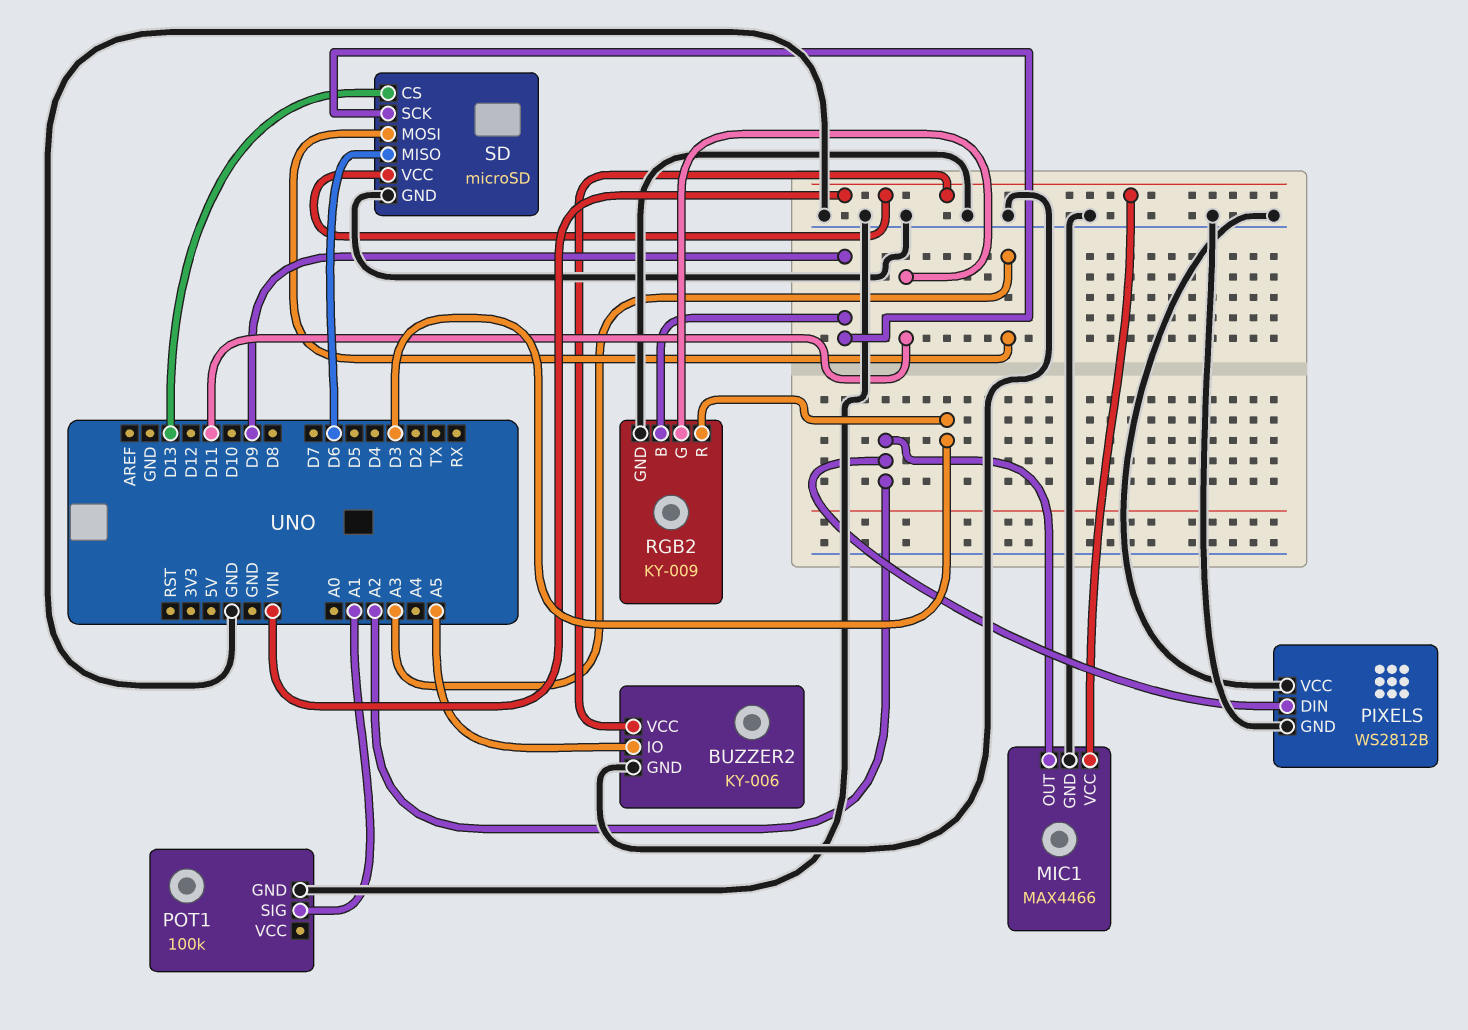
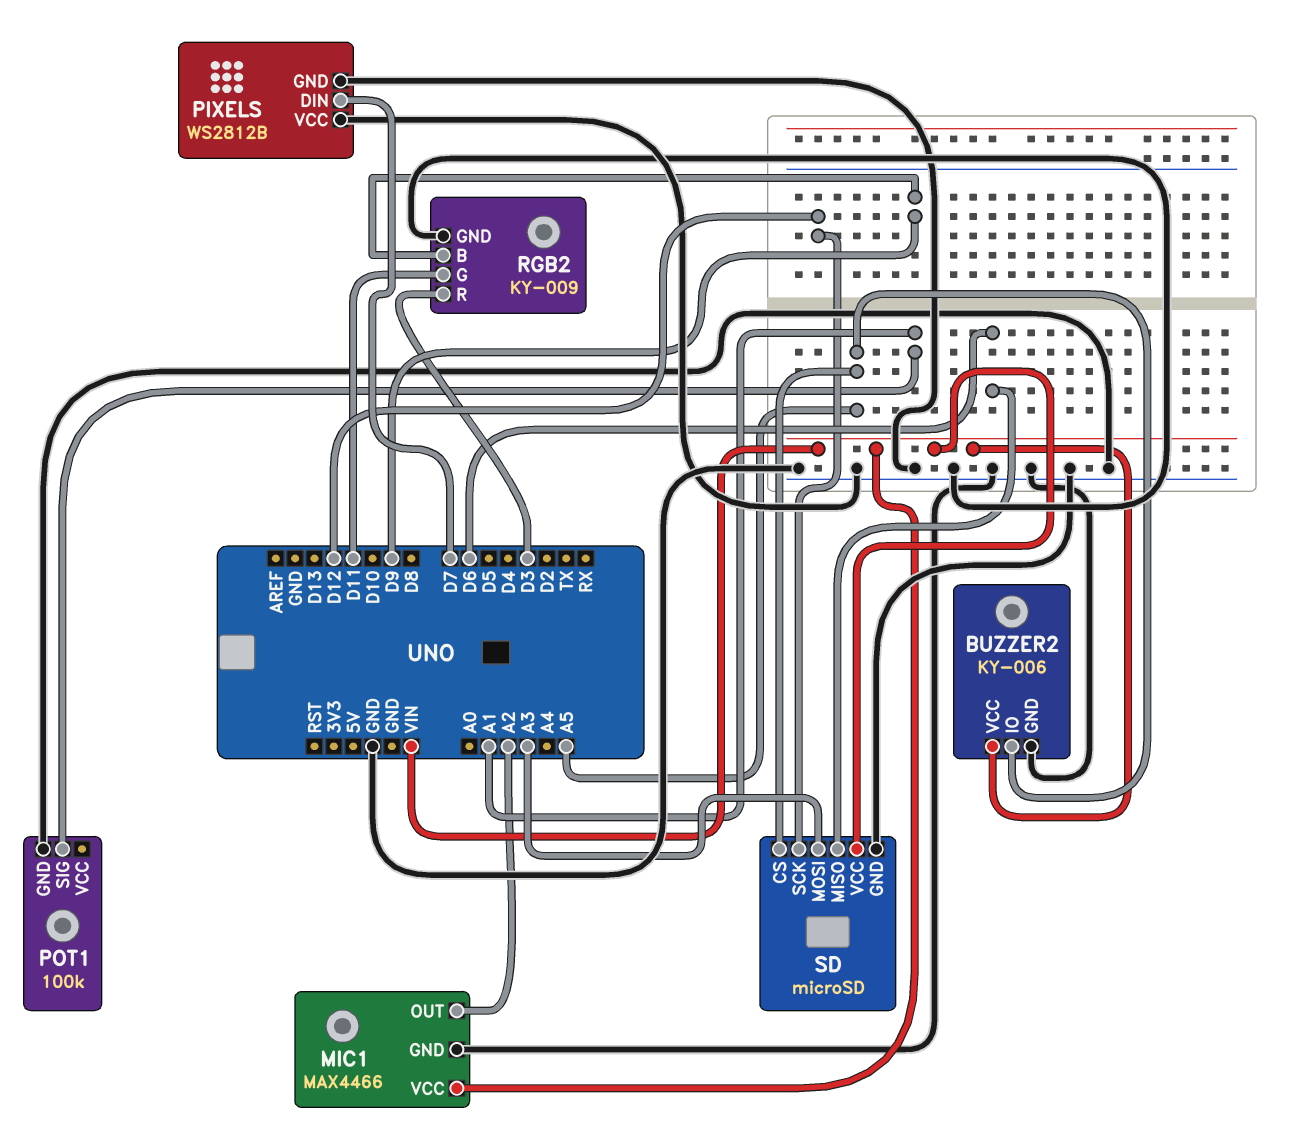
PIXELS pin DIN: A2 -> D7
SD pin CS: D13 -> A5
SD pin SCK: D9 -> D12

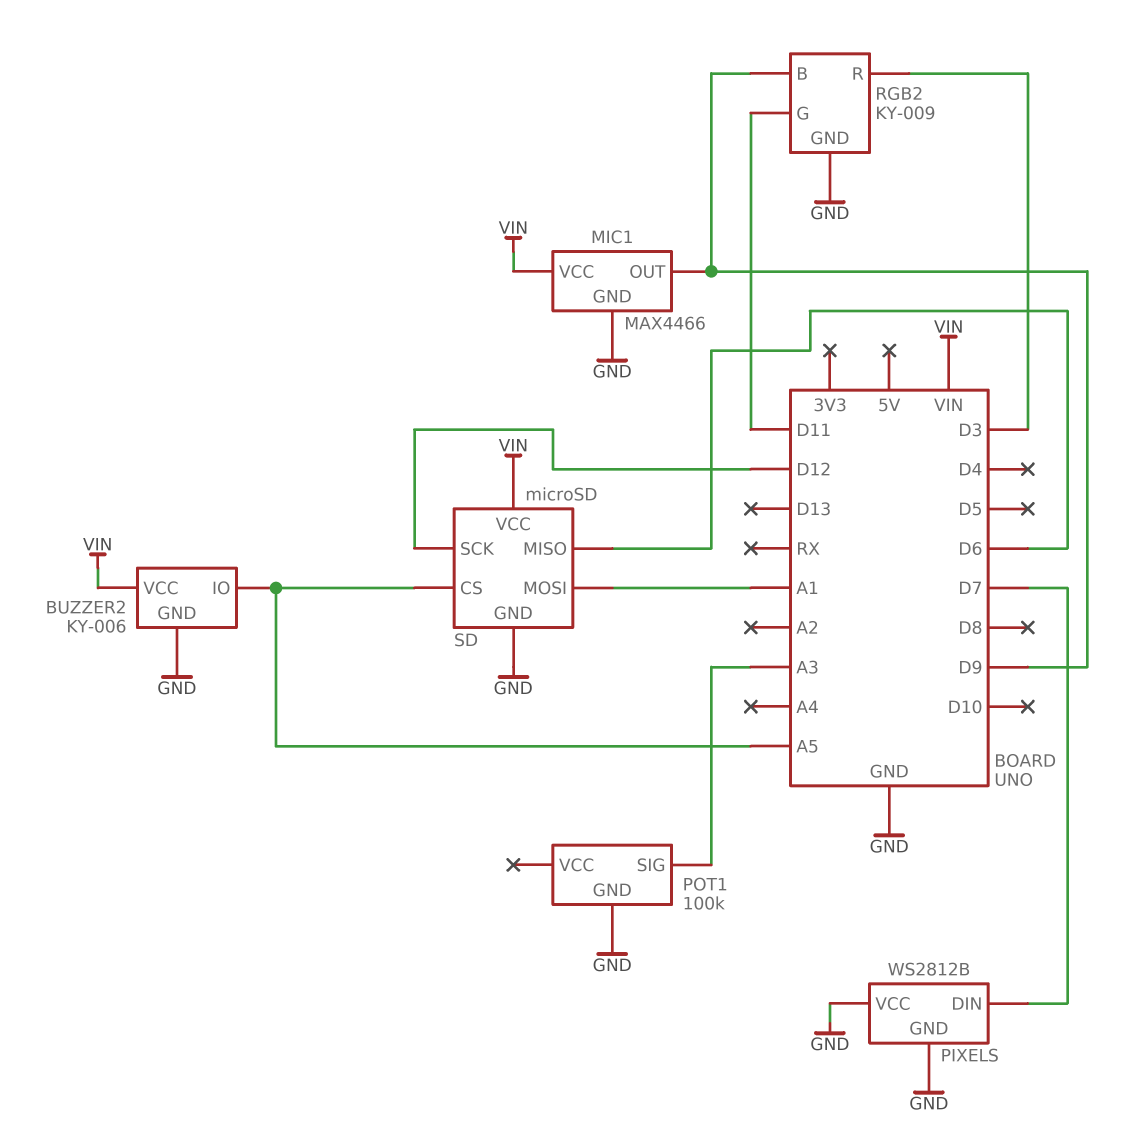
MIC1 pin OUT: A2 -> D9
POT1 pin SIG: A1 -> A3
SD pin MOSI: A3 -> A1

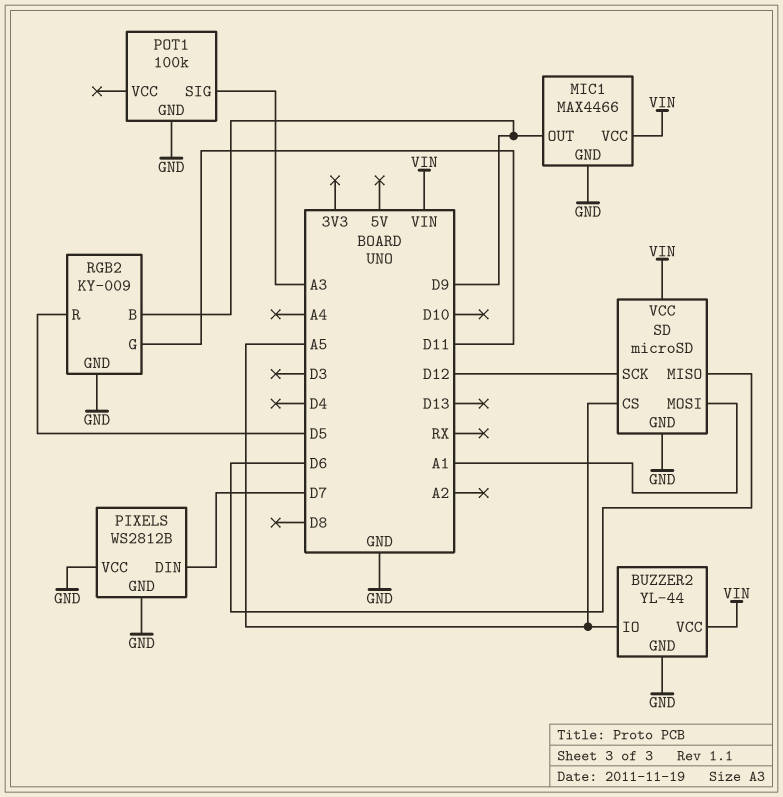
BUZZER2: KY-006 -> YL-44
RGB2 pin R: D3 -> D5

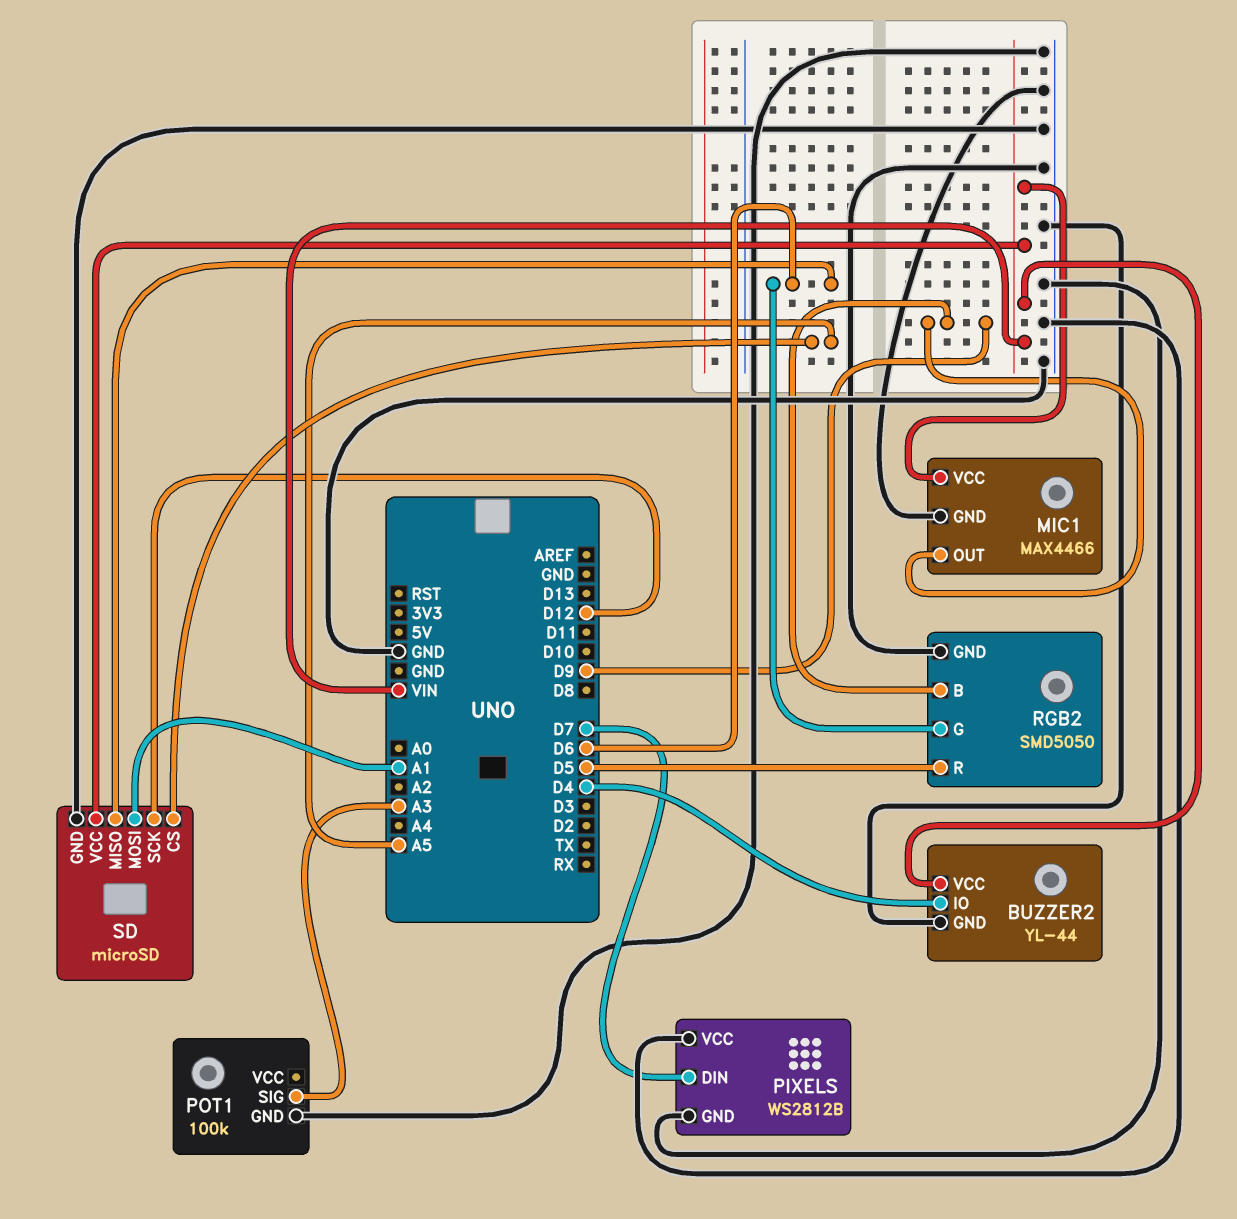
BUZZER2 pin IO: A5 -> D4
RGB2: KY-009 -> SMD5050
RGB2 pin G: D11 -> D6

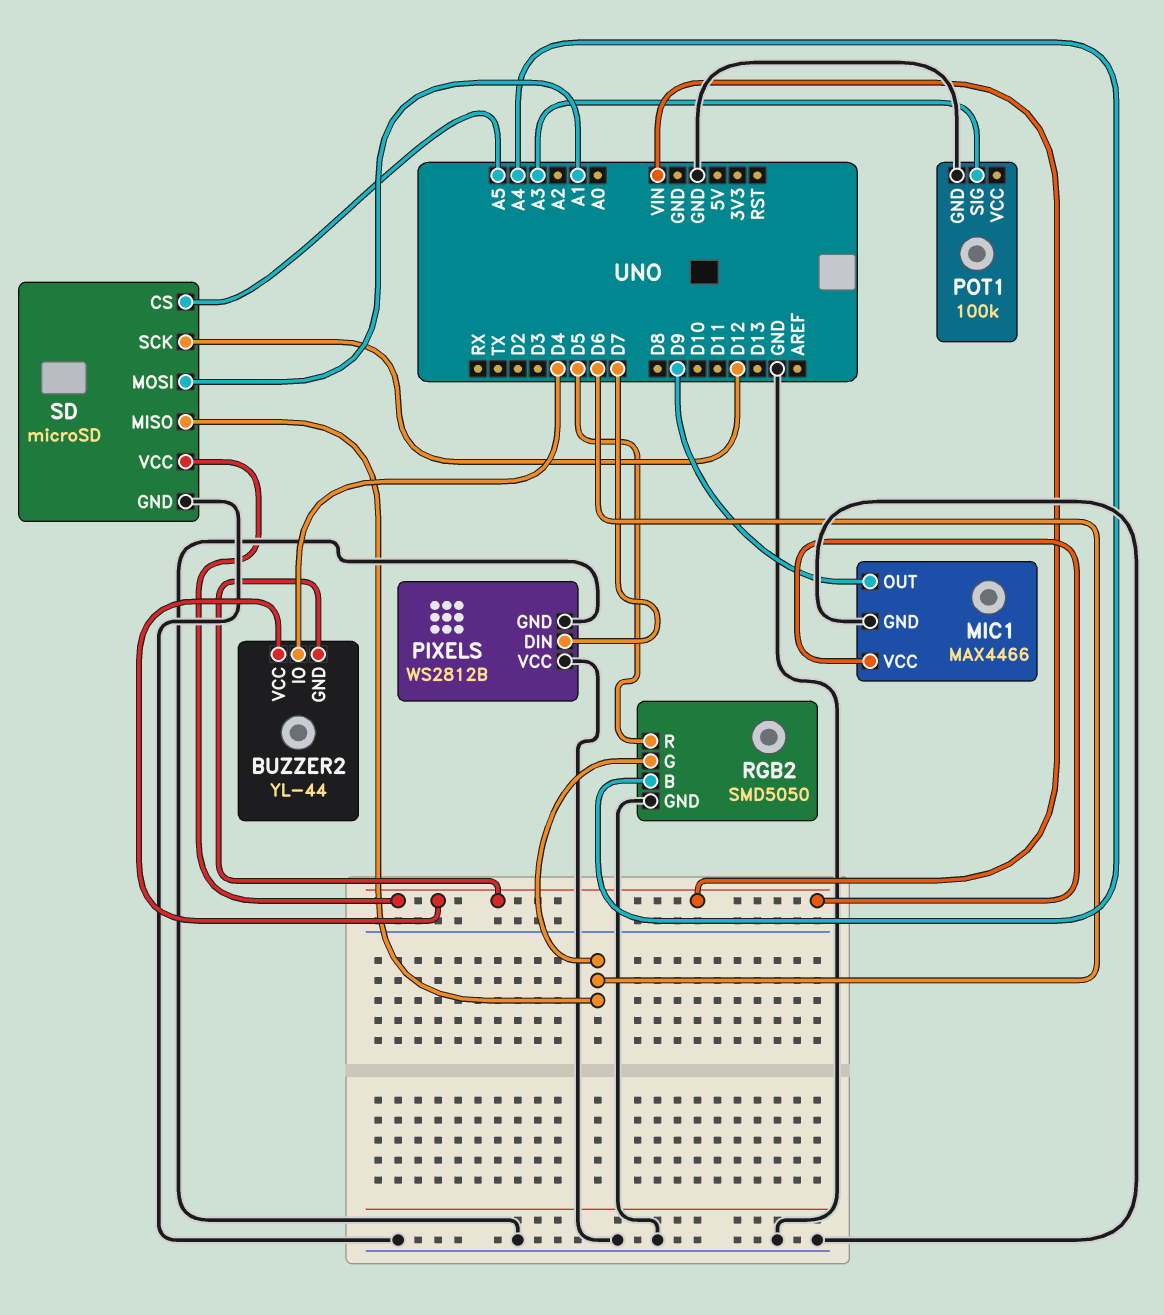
BUZZER2 pin GND: GND -> VIN
RGB2 pin B: D9 -> A4

